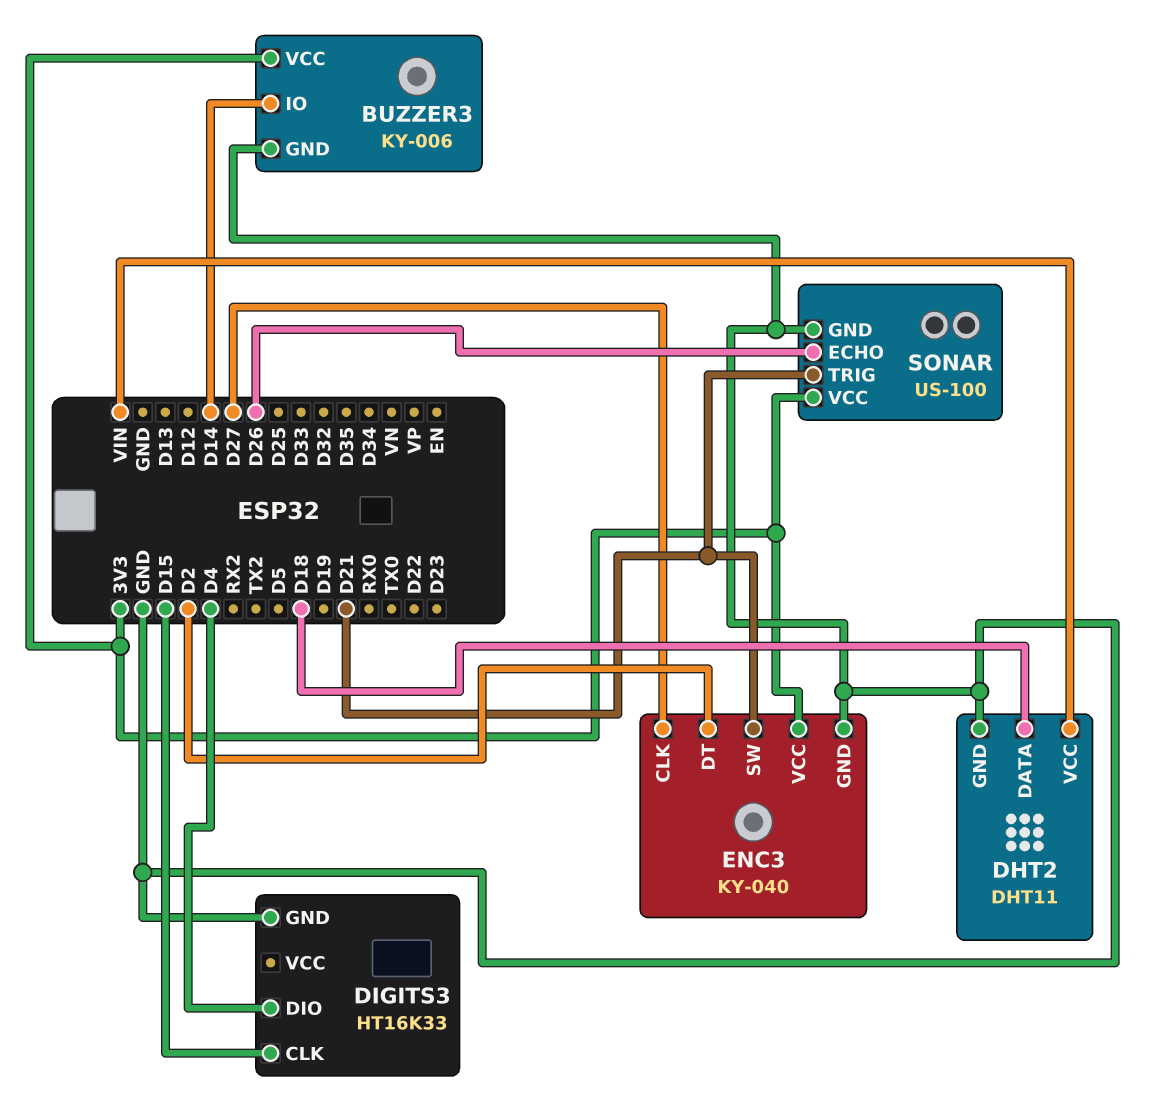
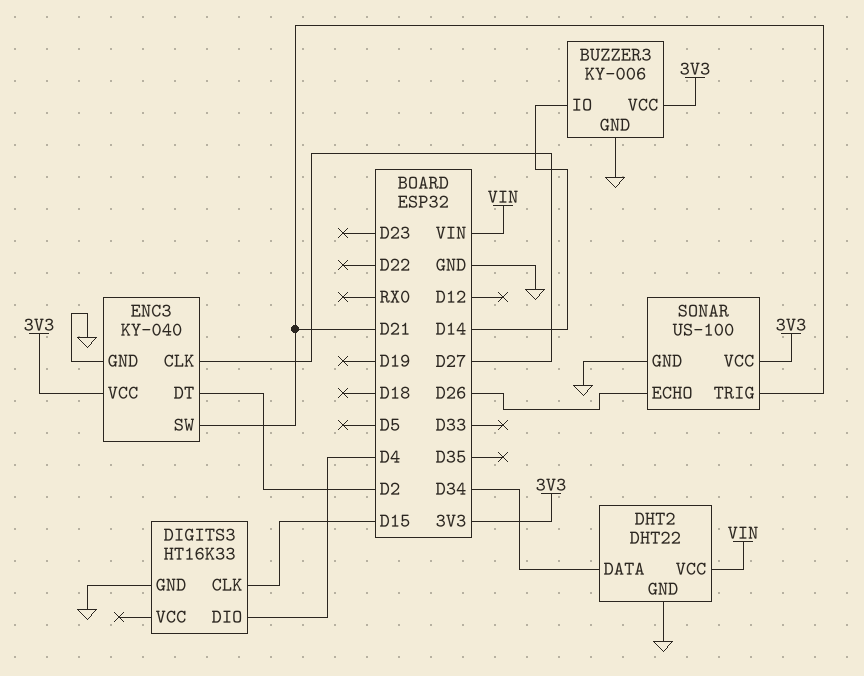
DHT2: DHT11 -> DHT22
DHT2 pin DATA: D18 -> D34

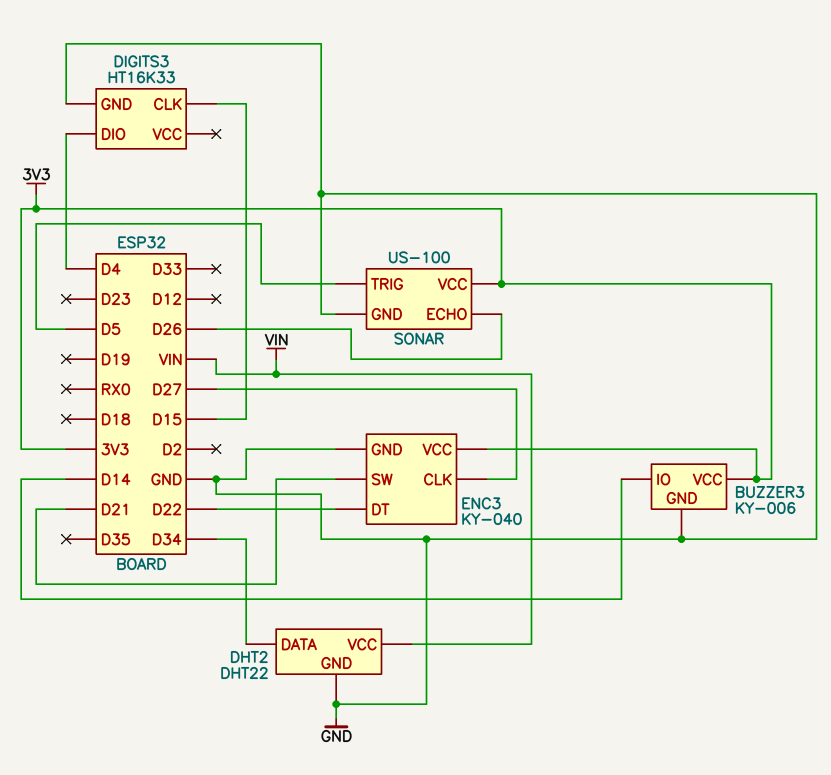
ENC3 pin DT: D2 -> D22
SONAR pin TRIG: D21 -> D5

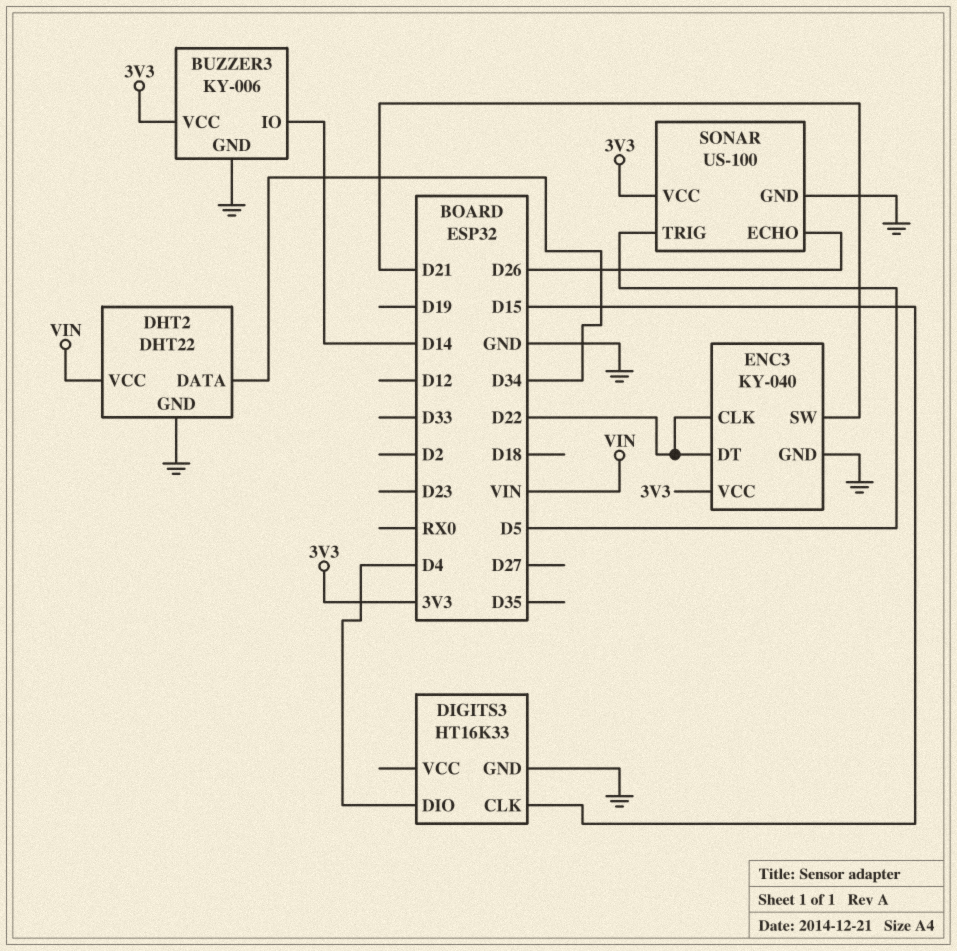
ENC3 pin CLK: D27 -> D22

